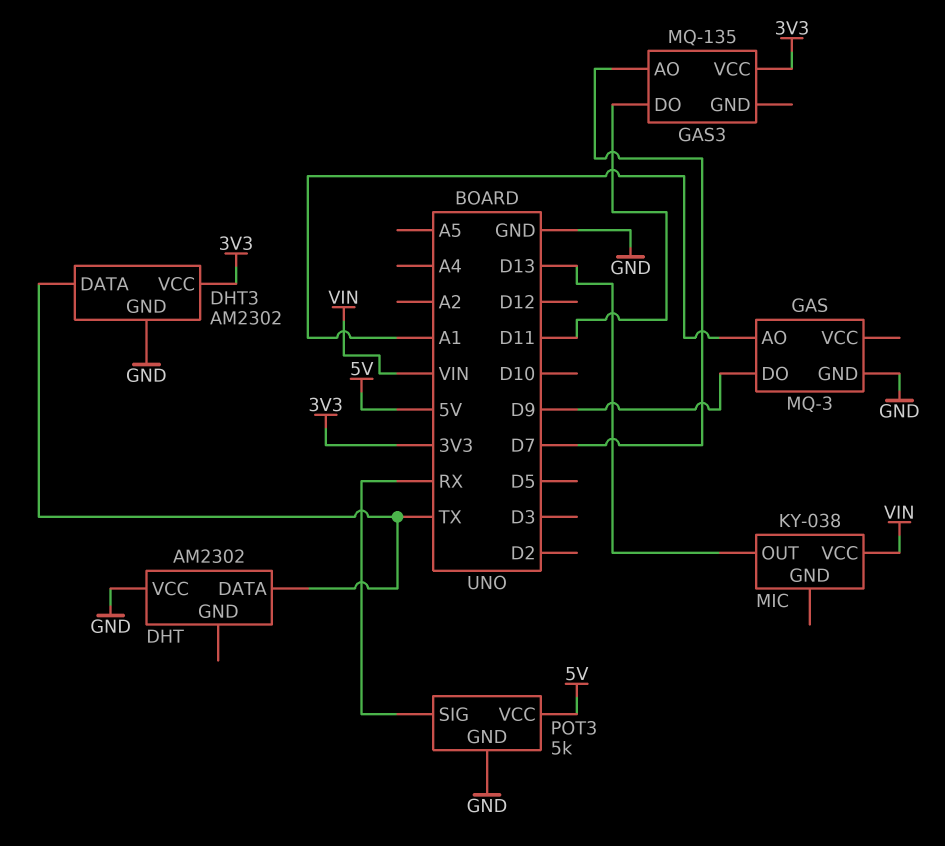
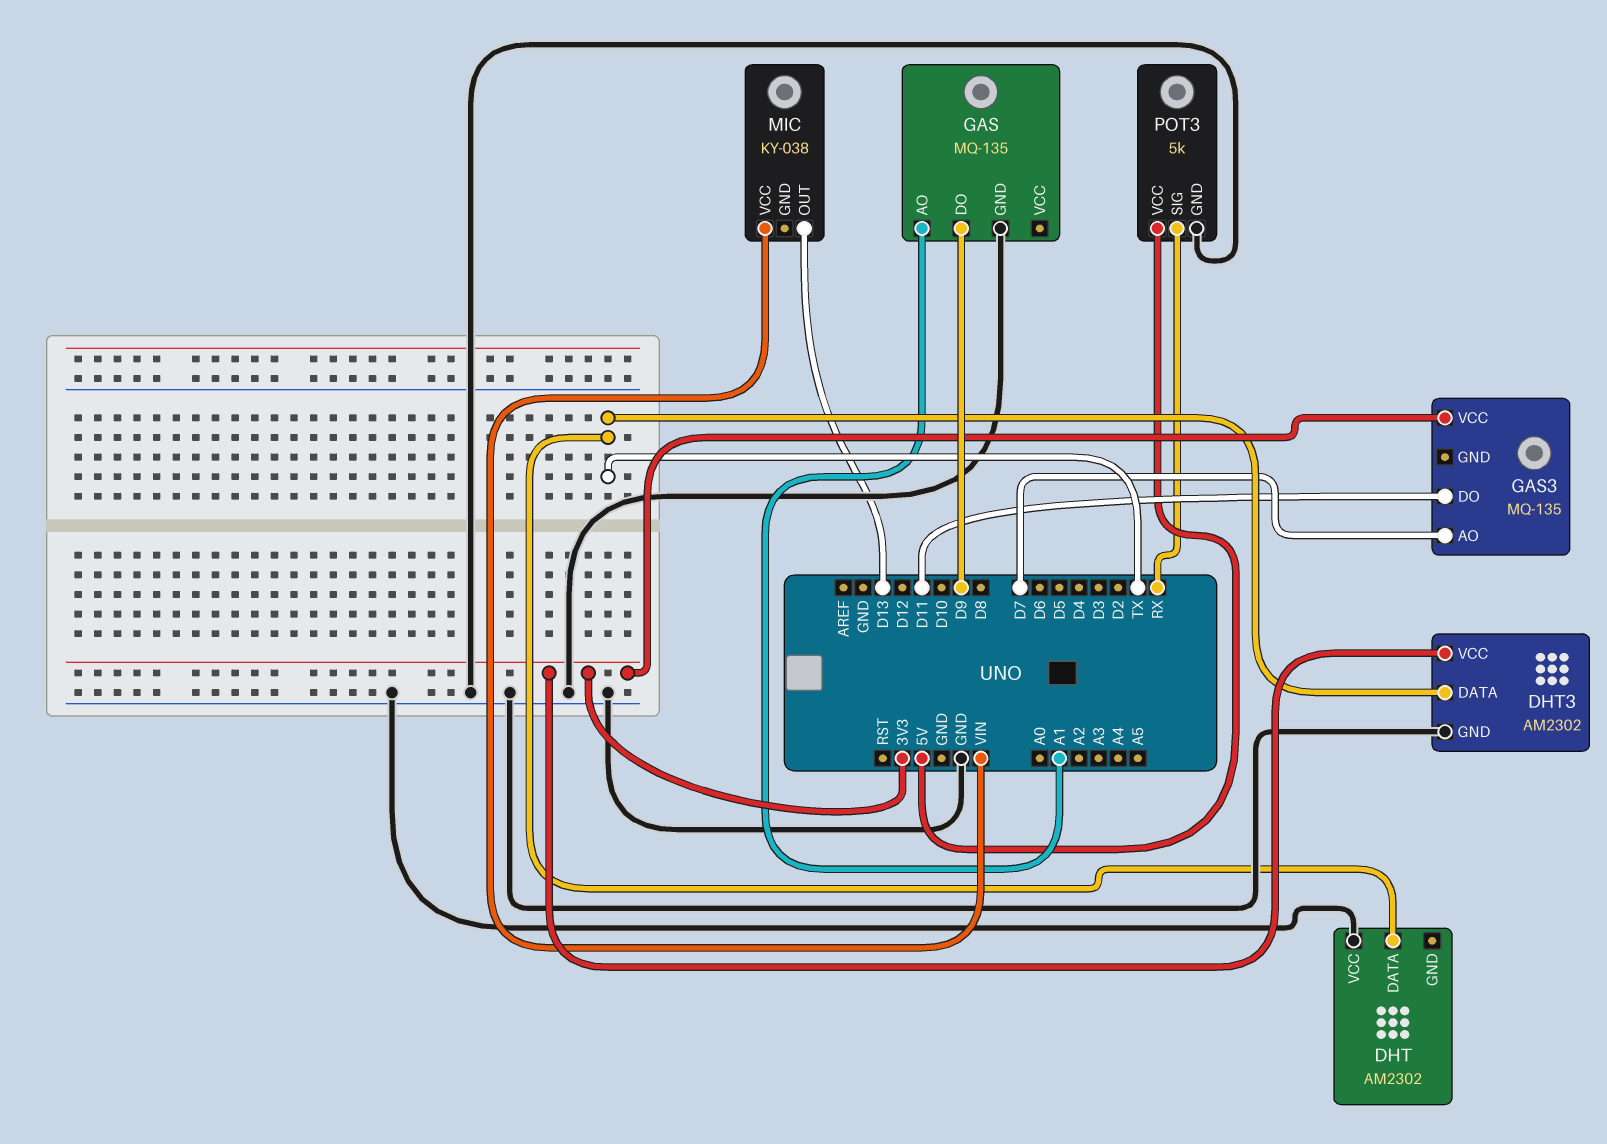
GAS: MQ-3 -> MQ-135

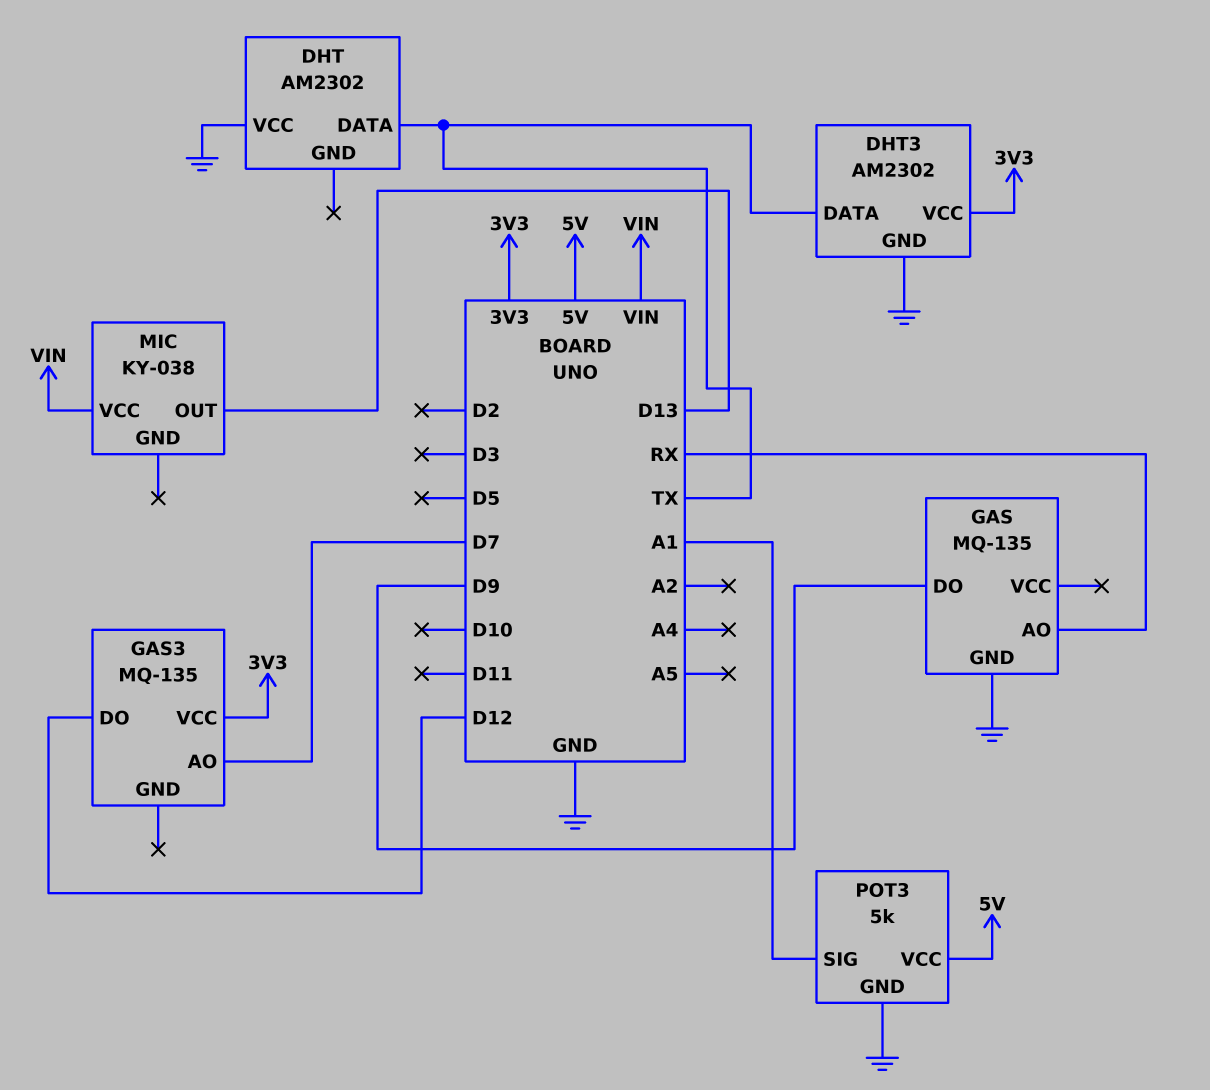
GAS pin AO: A1 -> RX
GAS3 pin DO: D11 -> D12
POT3 pin SIG: RX -> A1

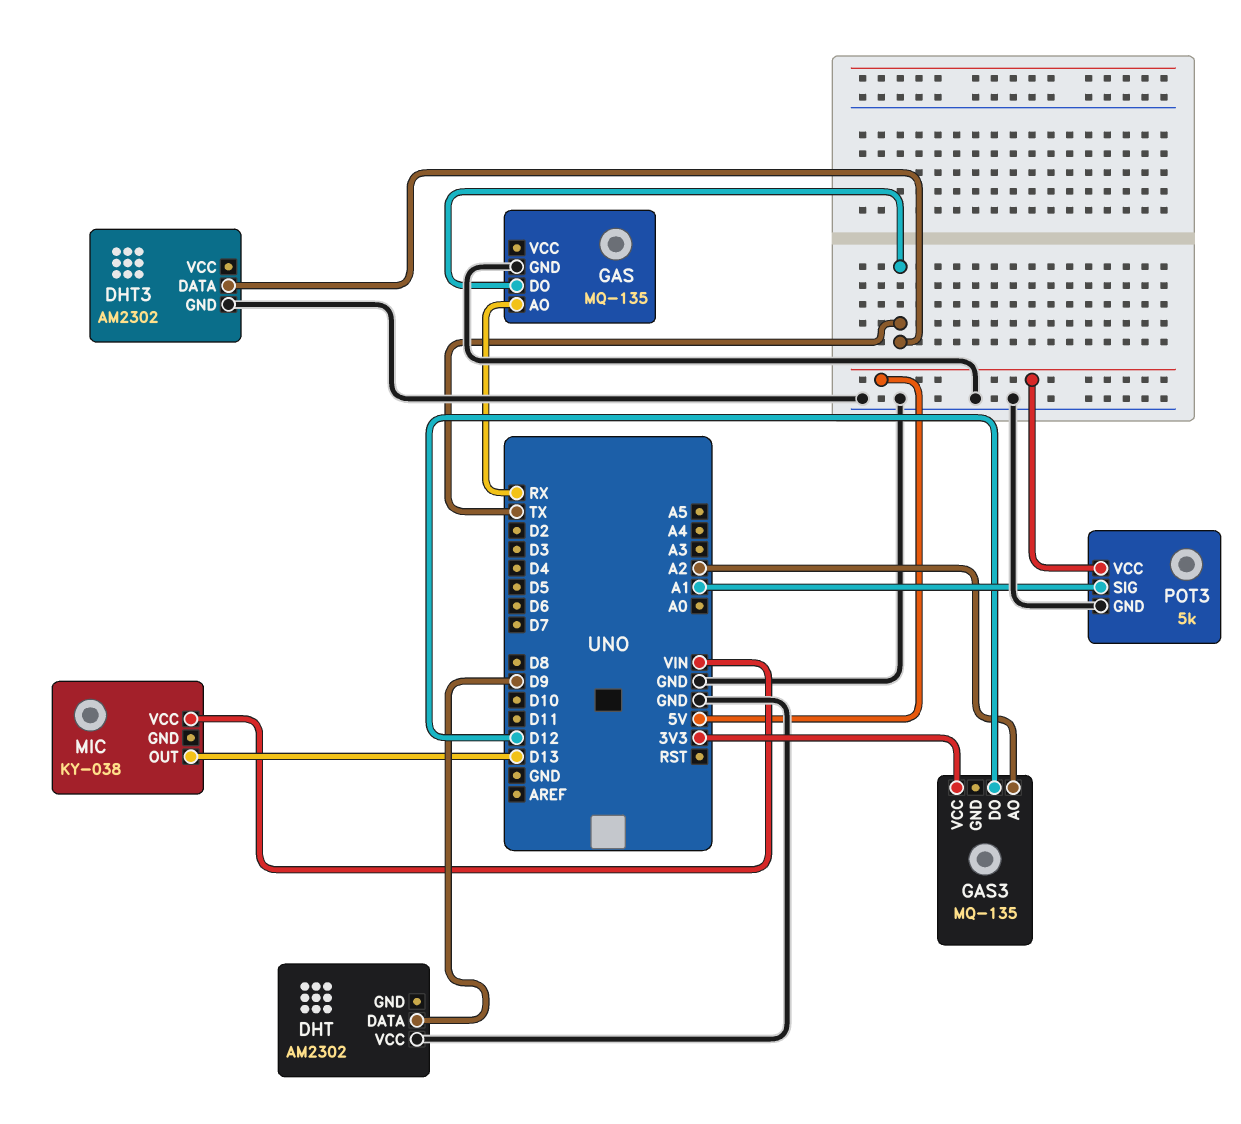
DHT pin DATA: TX -> D9
DHT3 pin VCC: 3V3 -> none
GAS pin DO: D9 -> TX
GAS3 pin AO: D7 -> A2

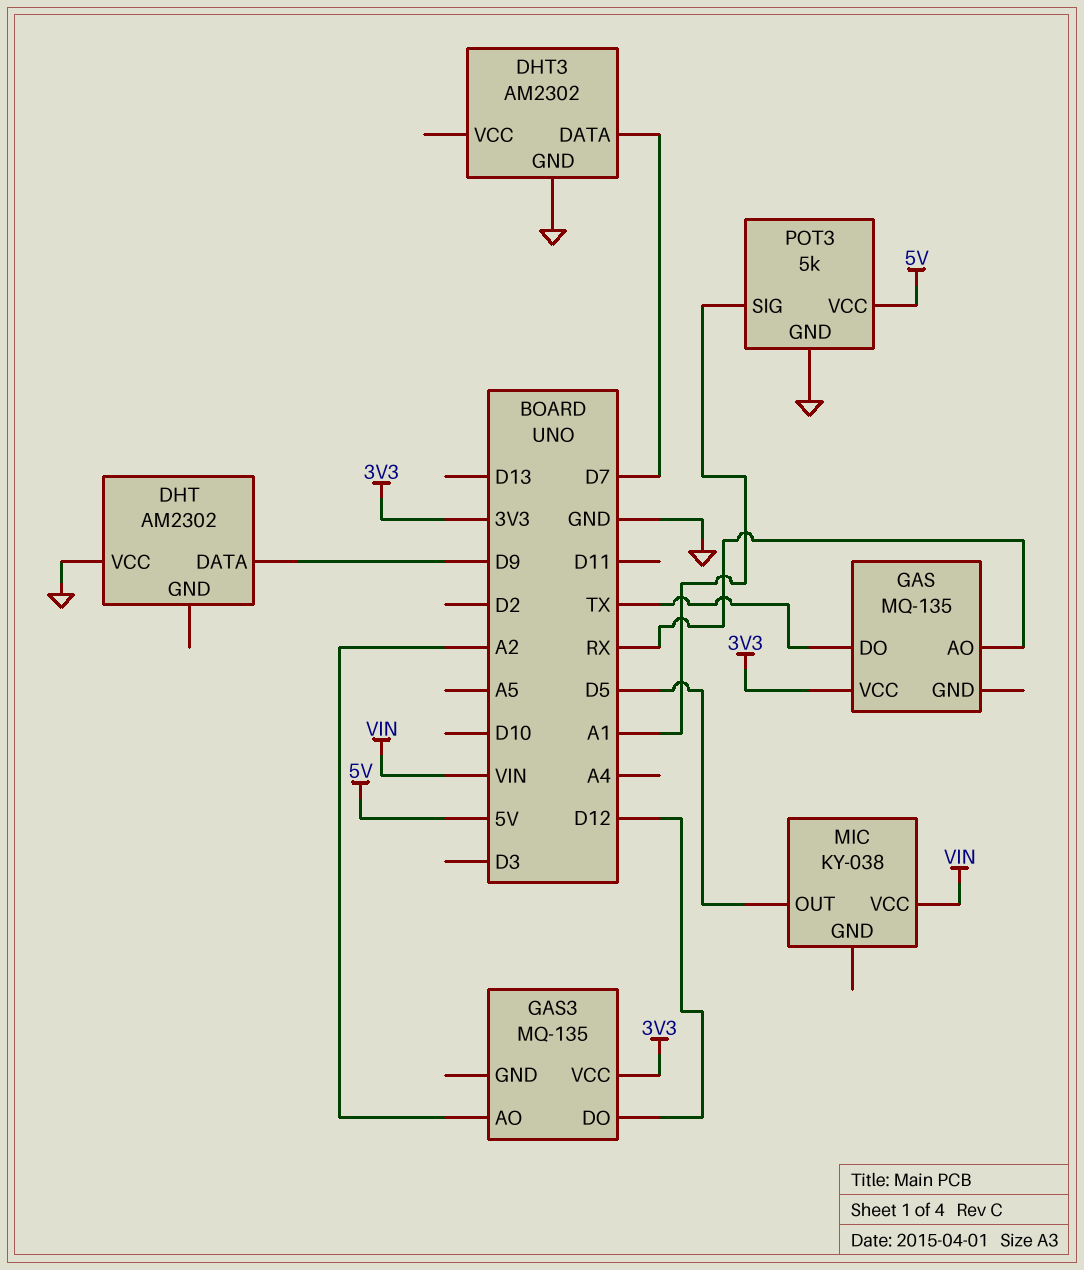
DHT3 pin DATA: TX -> D7
GAS pin GND: GND -> none
GAS pin VCC: none -> 3V3
MIC pin OUT: D13 -> D5

